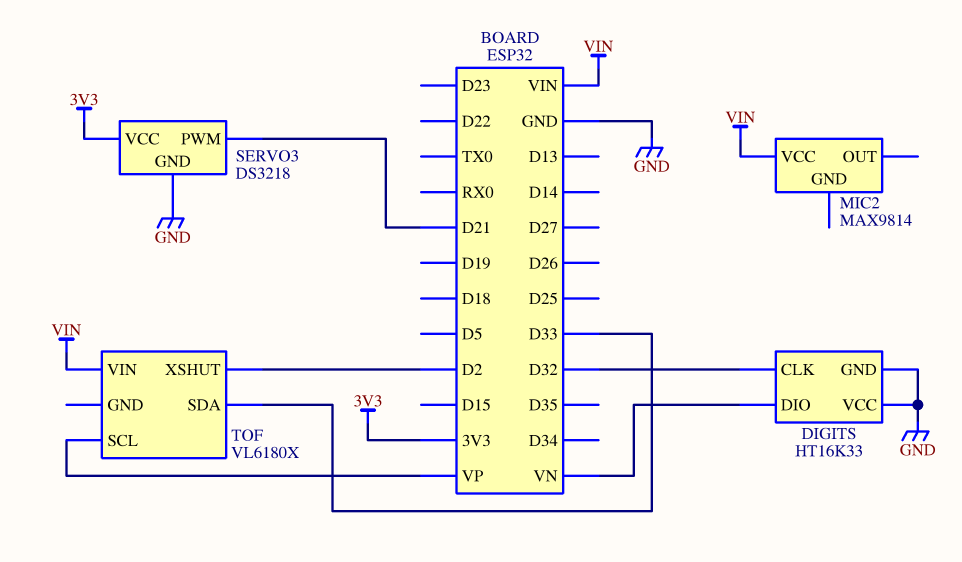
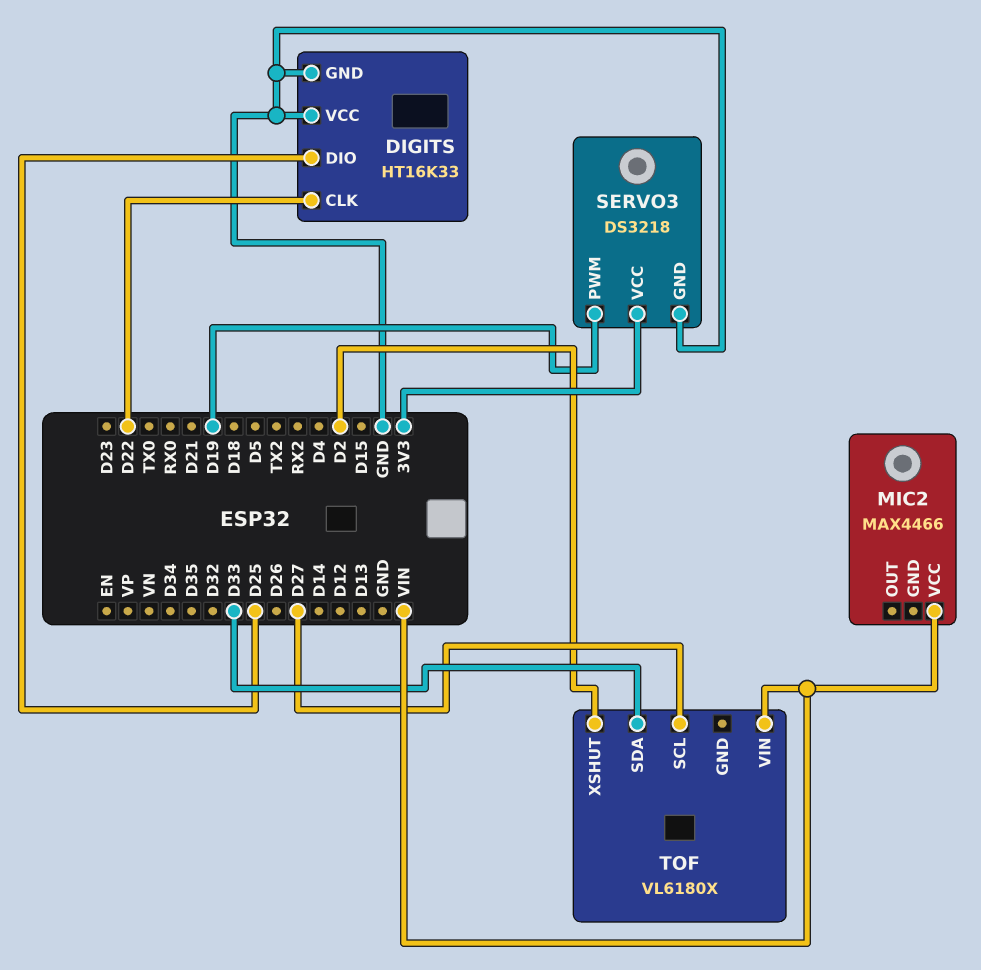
DIGITS pin CLK: D32 -> D22
DIGITS pin DIO: VN -> D25
MIC2: MAX9814 -> MAX4466
SERVO3 pin PWM: D21 -> D19
TOF pin SCL: VP -> D27

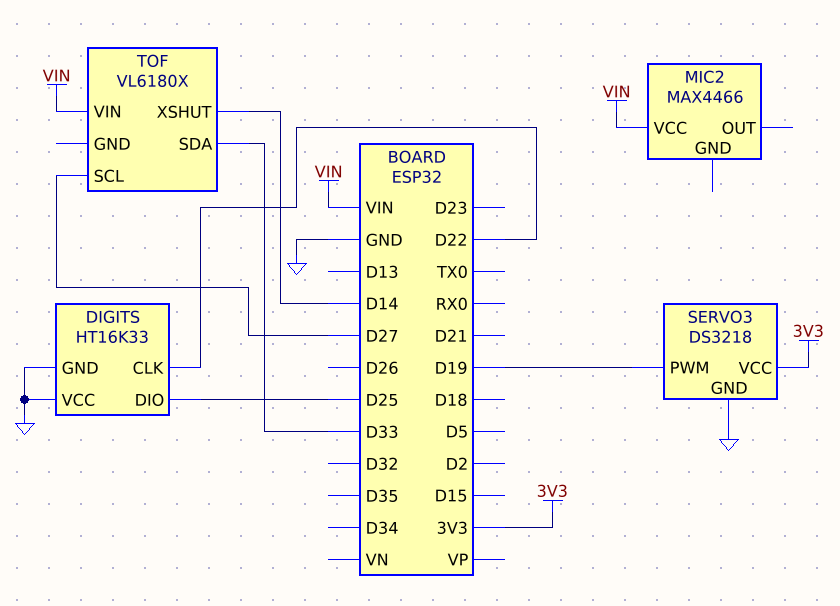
TOF pin XSHUT: D2 -> D14

